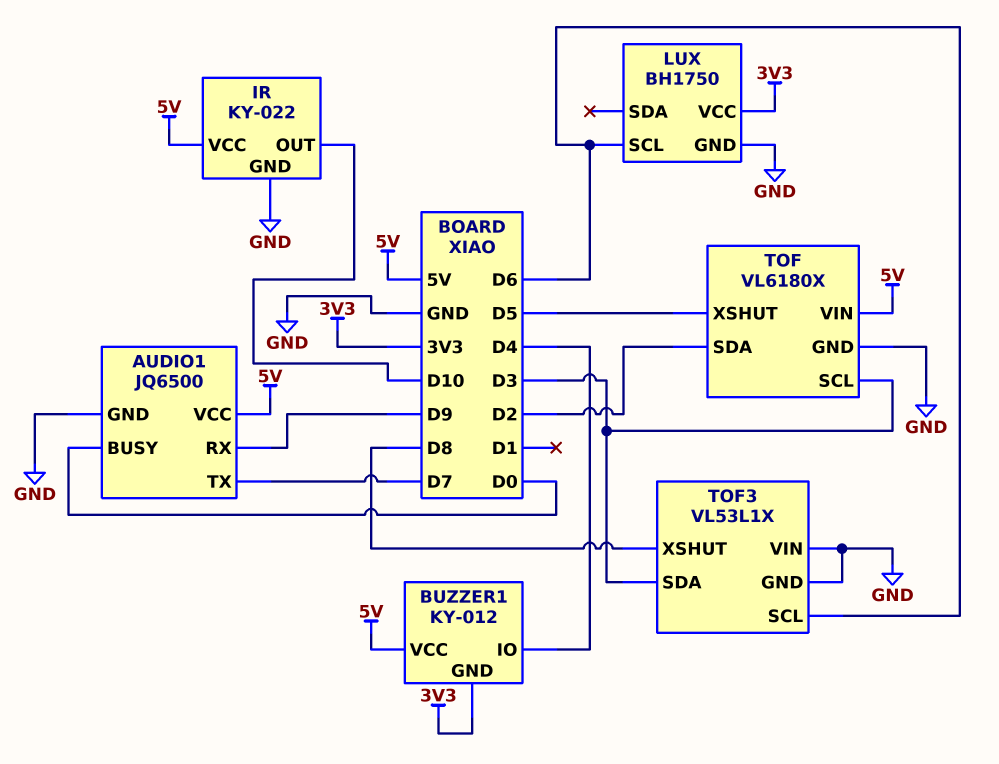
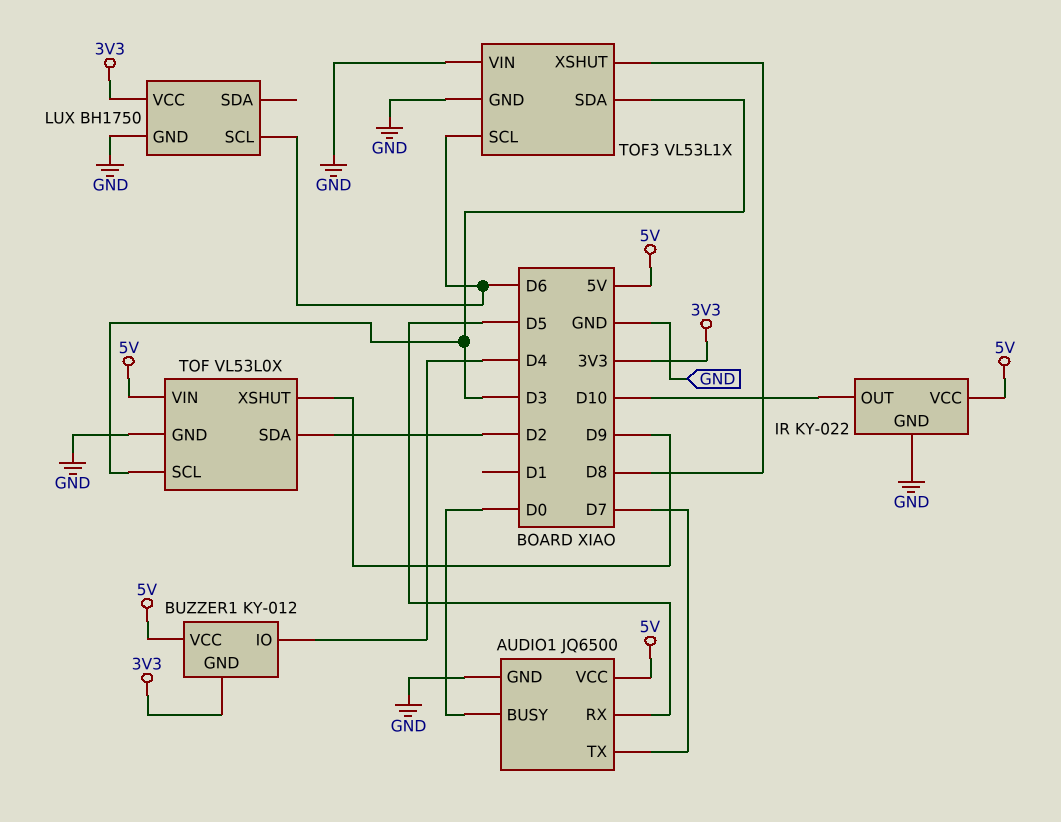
AUDIO1 pin RX: D9 -> D5
TOF: VL6180X -> VL53L0X
TOF pin XSHUT: D5 -> D9

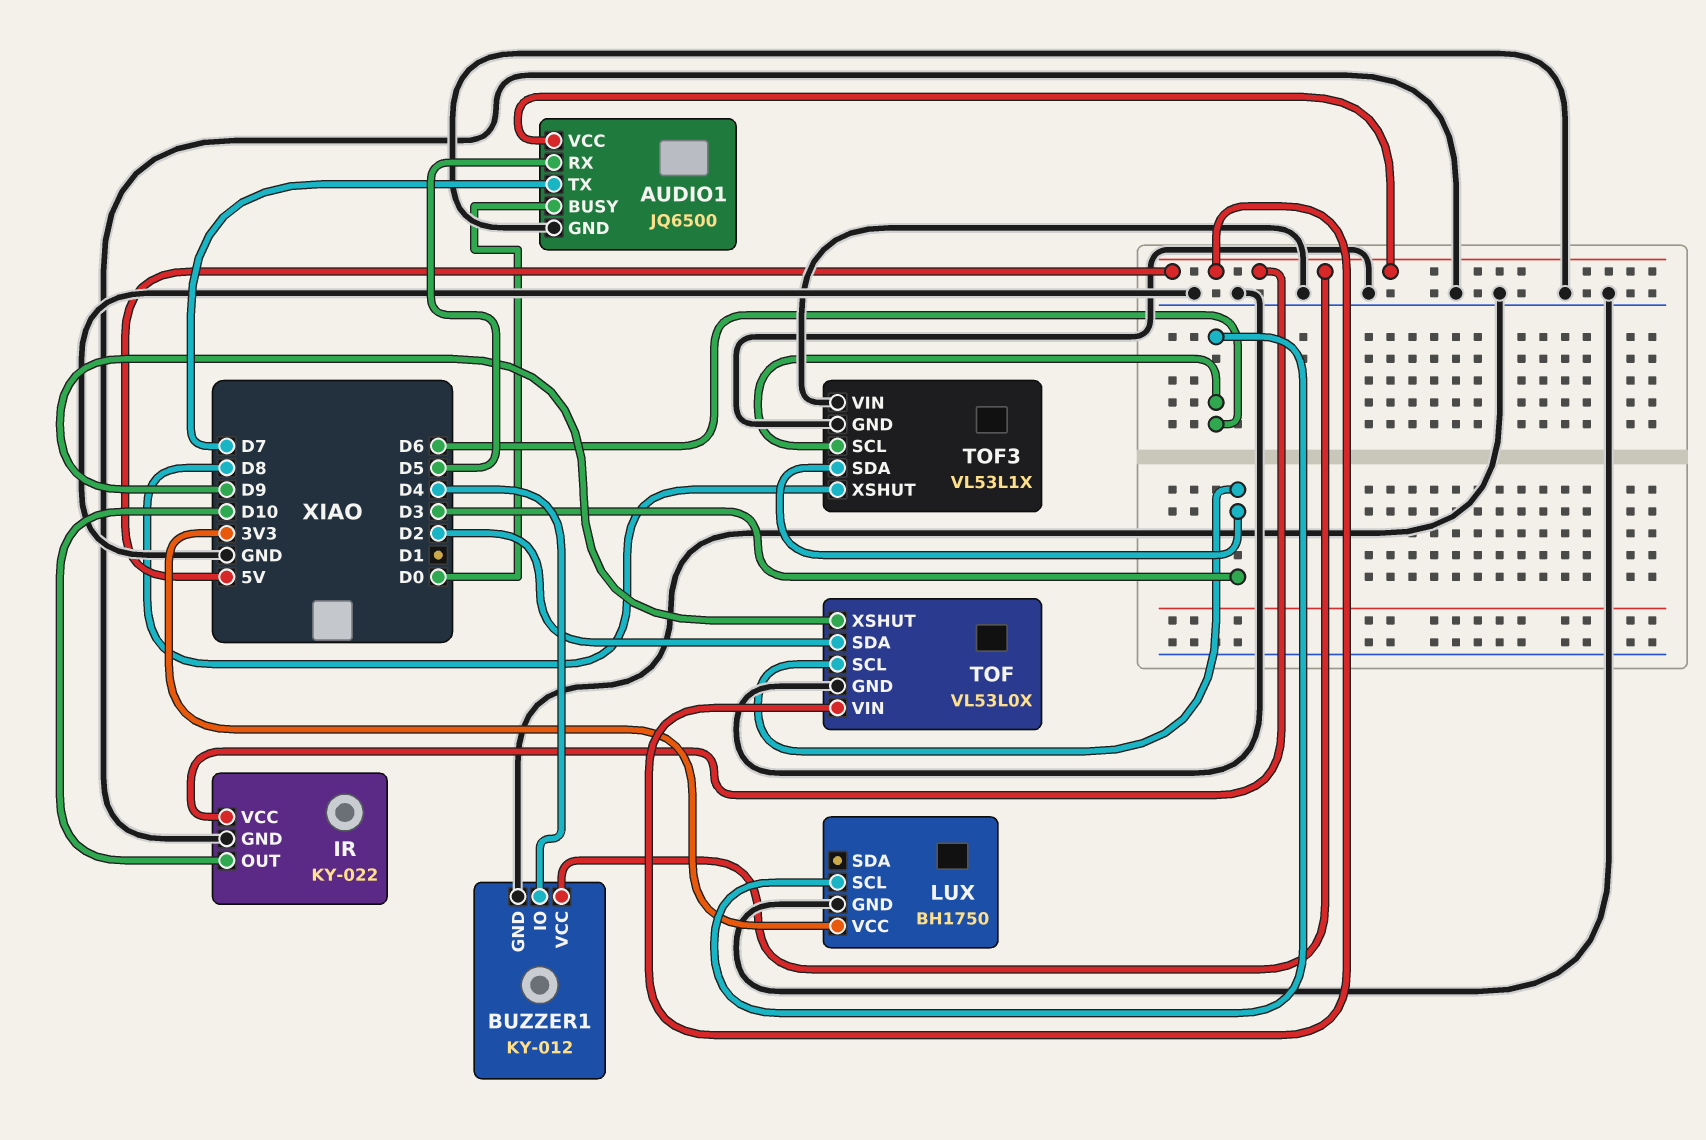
BUZZER1 pin GND: 3V3 -> GND

